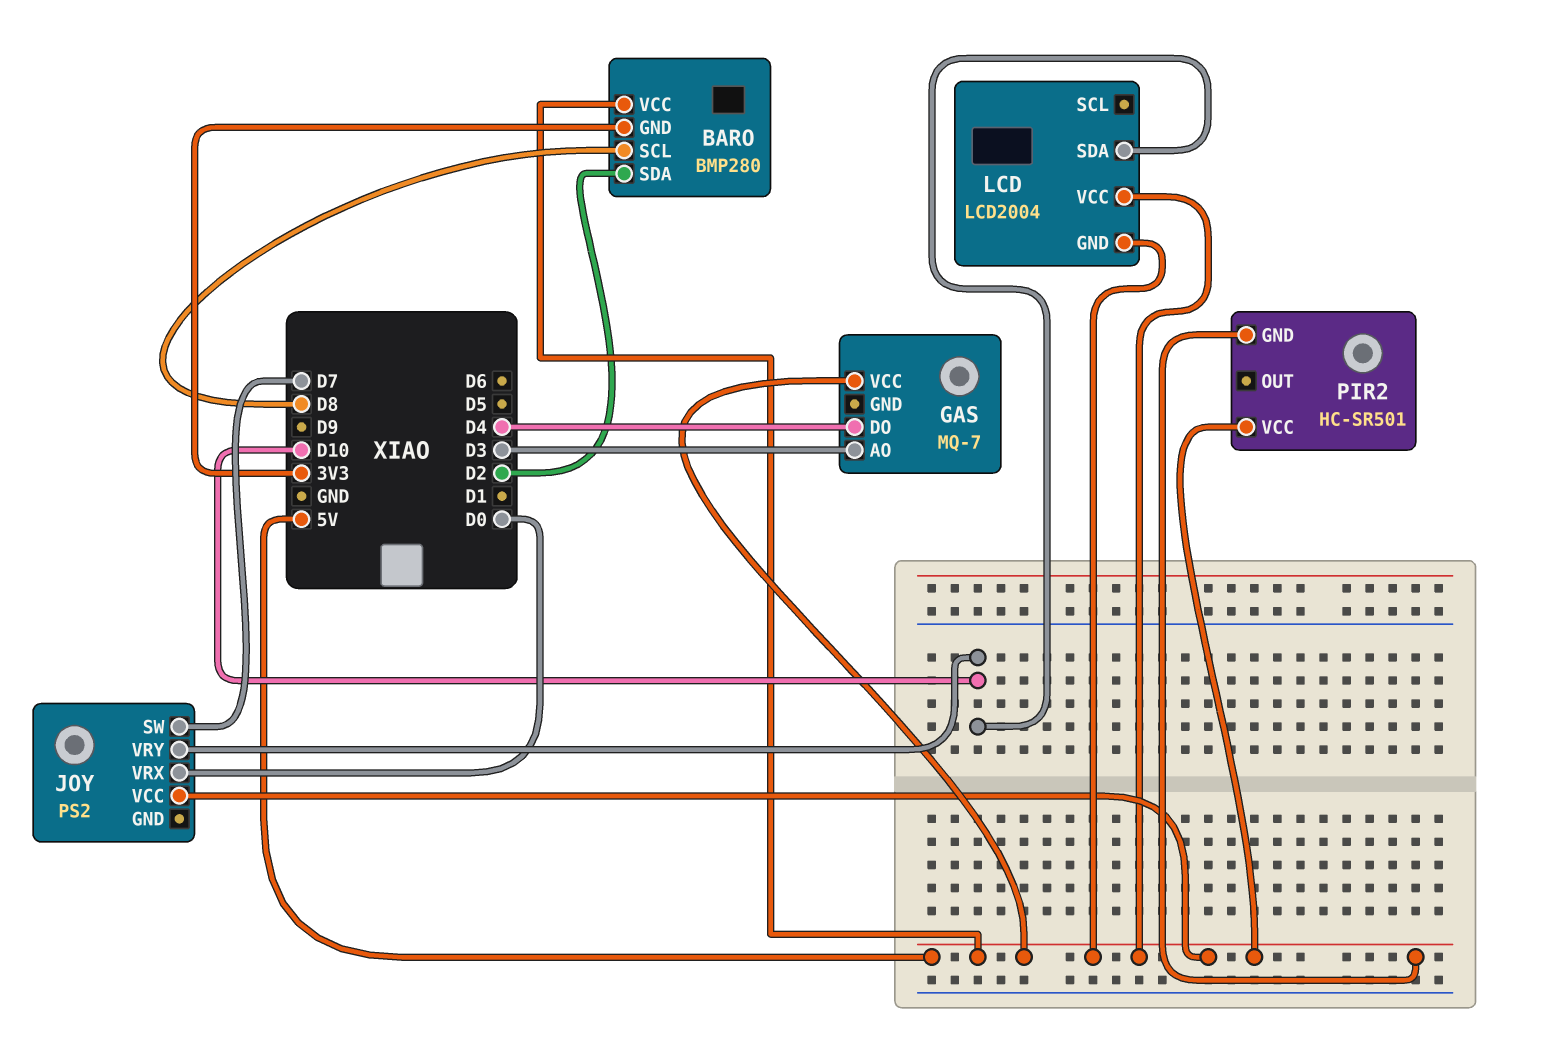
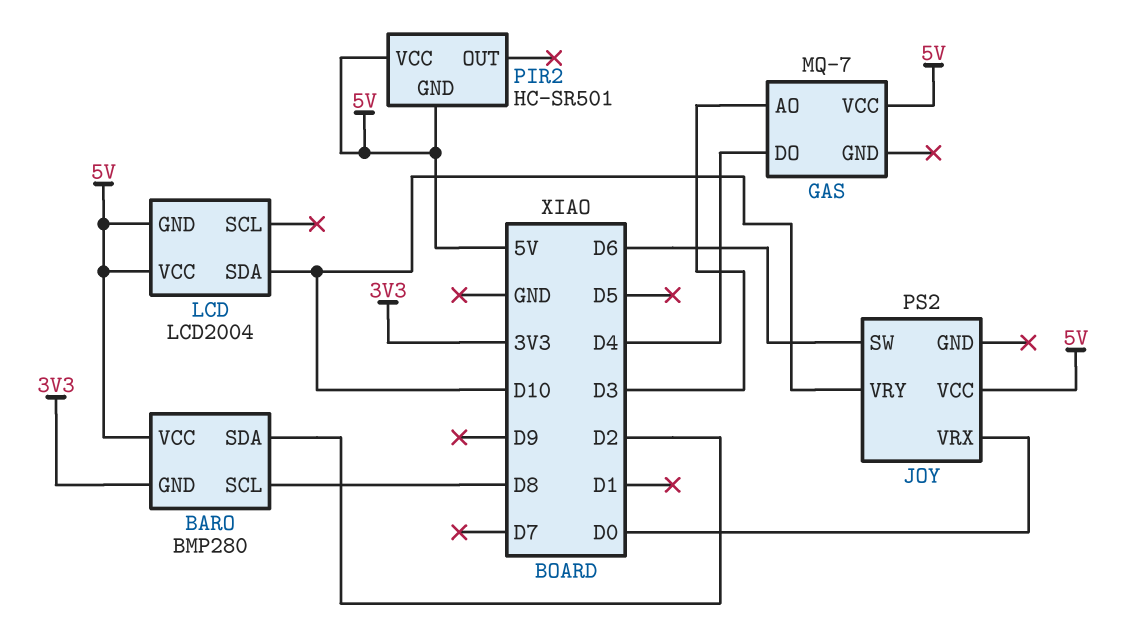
JOY pin SW: D7 -> D6

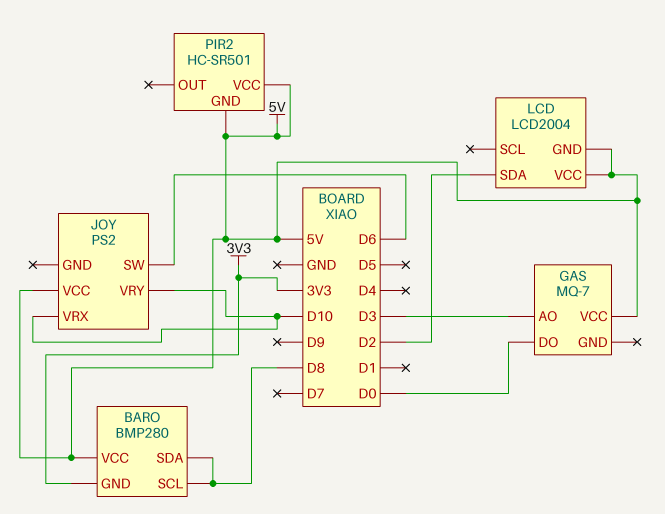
BARO pin SDA: D2 -> D8
GAS pin DO: D4 -> D0
JOY pin VRX: D0 -> D10
LCD pin SDA: D10 -> D2

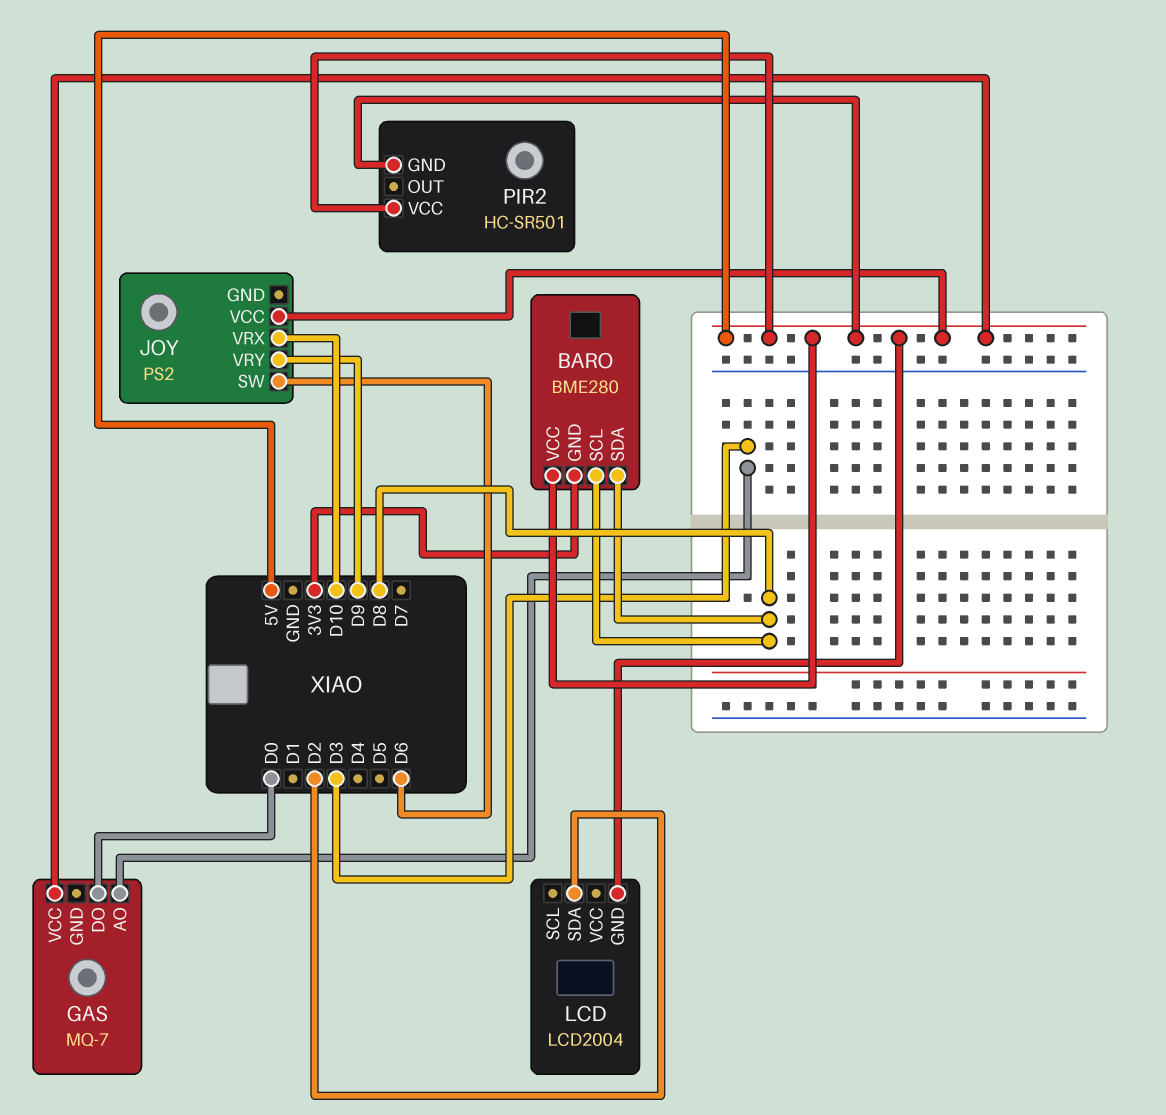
BARO: BMP280 -> BME280
JOY pin VRY: D10 -> D9
LCD pin VCC: 5V -> none

